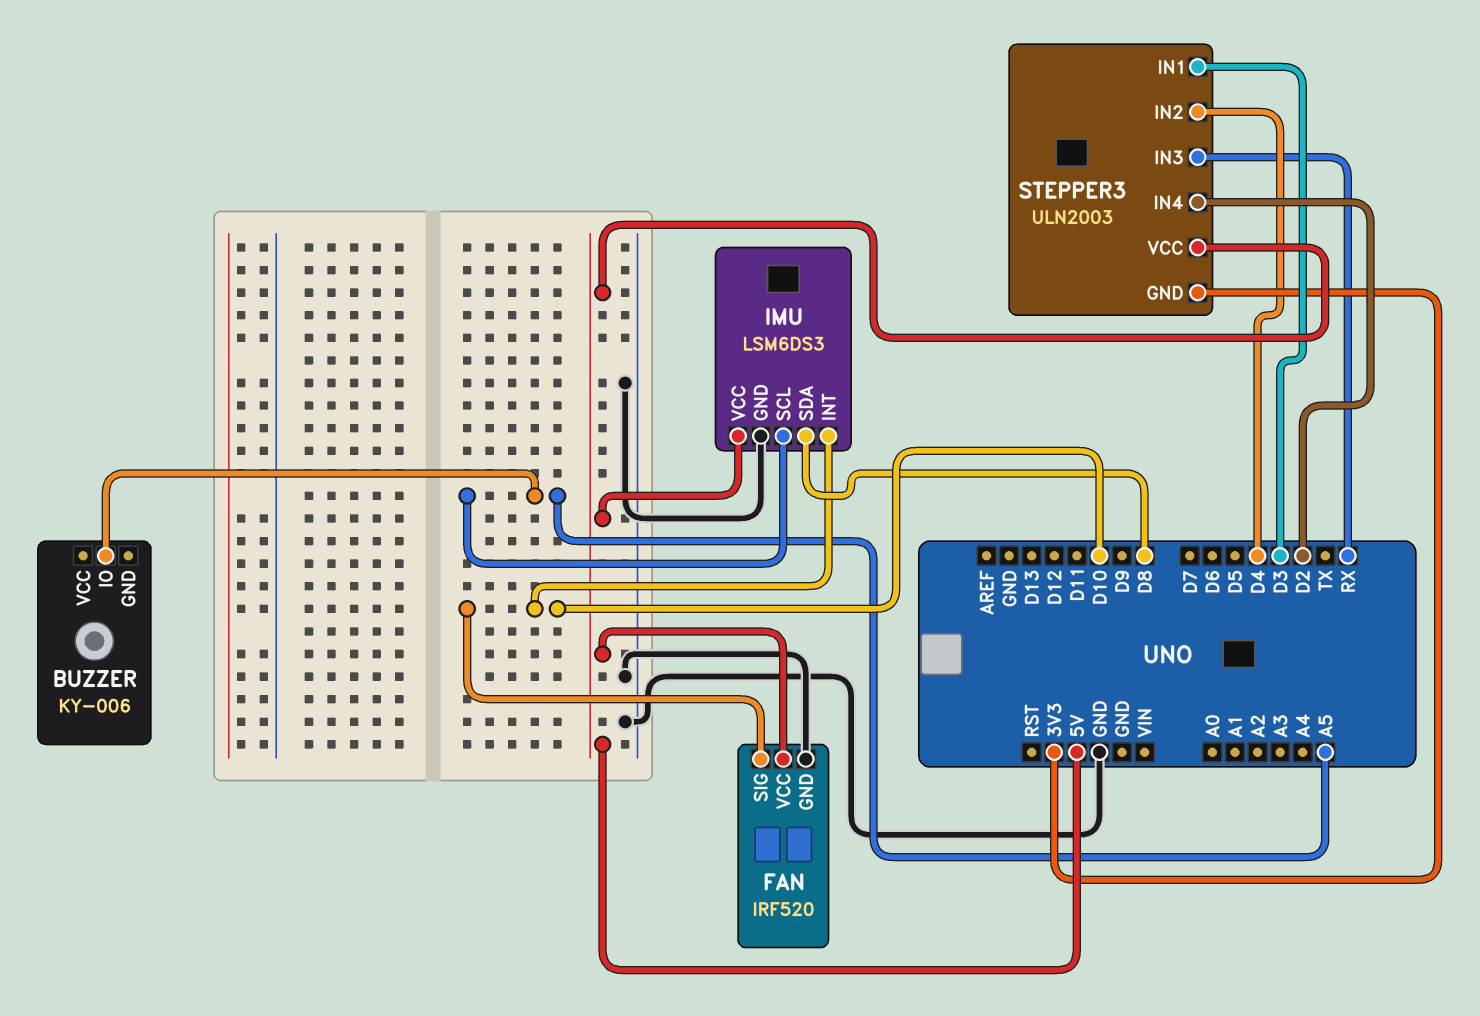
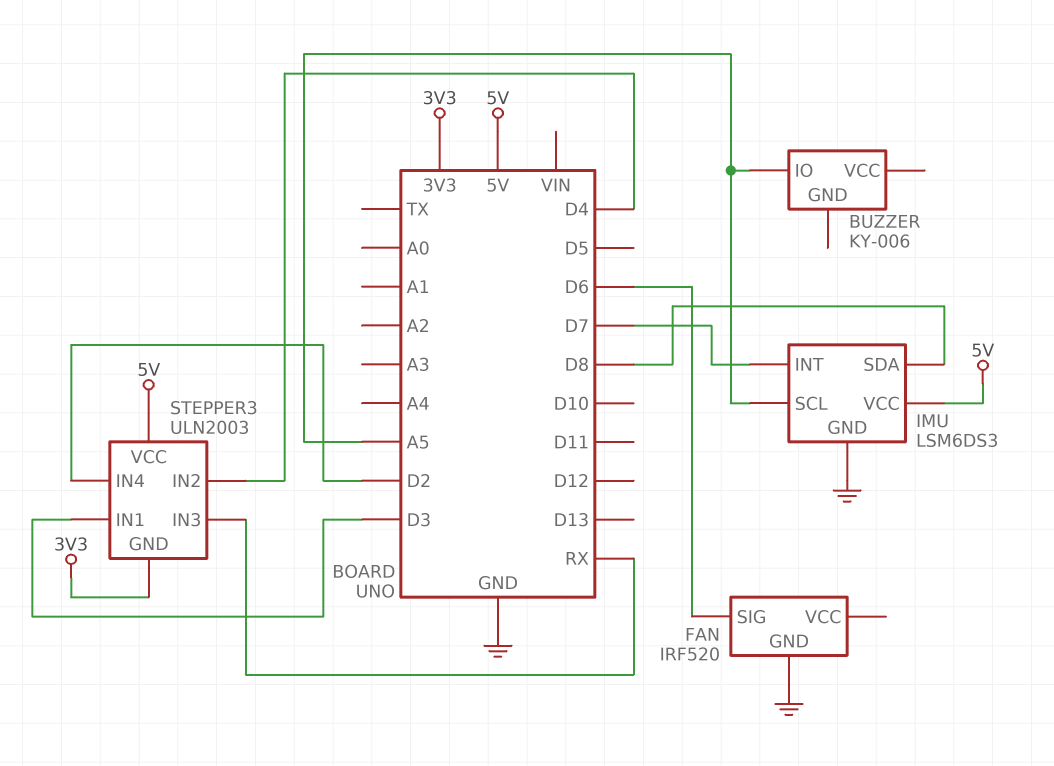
FAN pin SIG: D10 -> D6
FAN pin VCC: 5V -> none
IMU pin INT: D10 -> D7

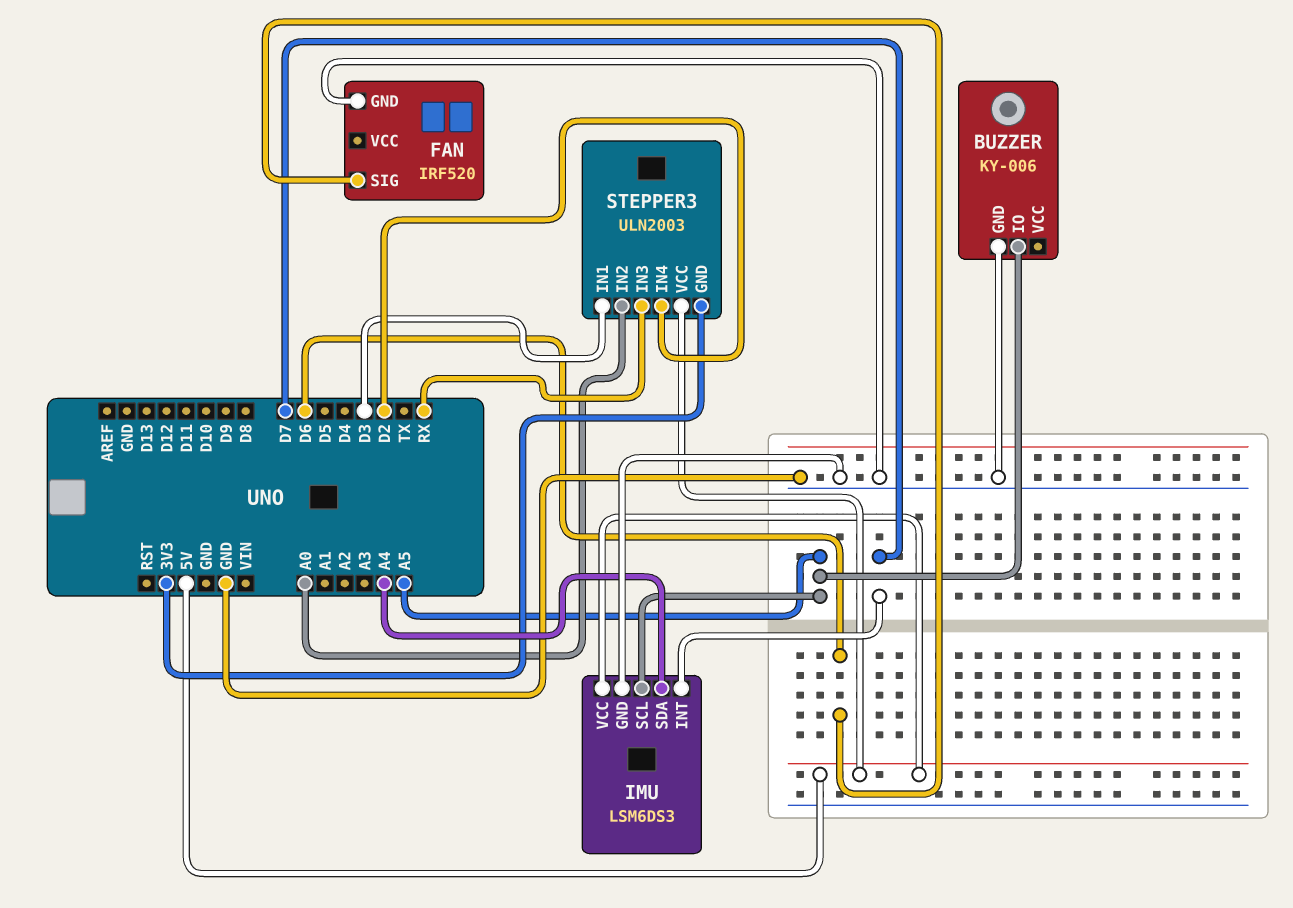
BUZZER pin GND: none -> GND
IMU pin SDA: D8 -> A4
STEPPER3 pin IN2: D4 -> A0

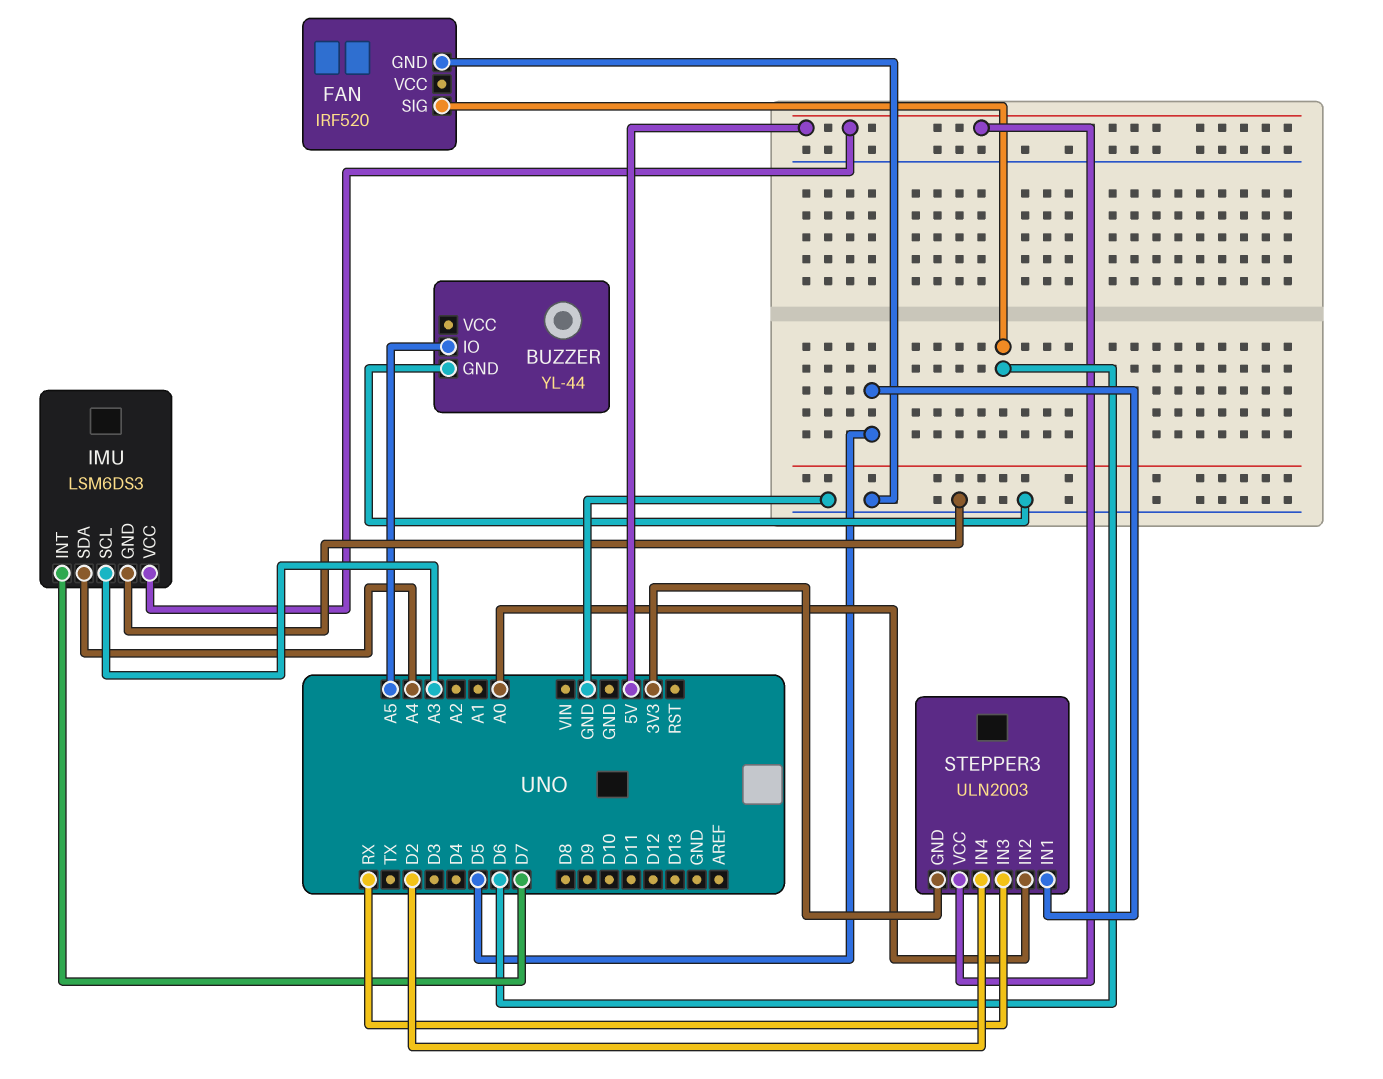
BUZZER: KY-006 -> YL-44
IMU pin SCL: A5 -> A3
STEPPER3 pin IN1: D3 -> D5

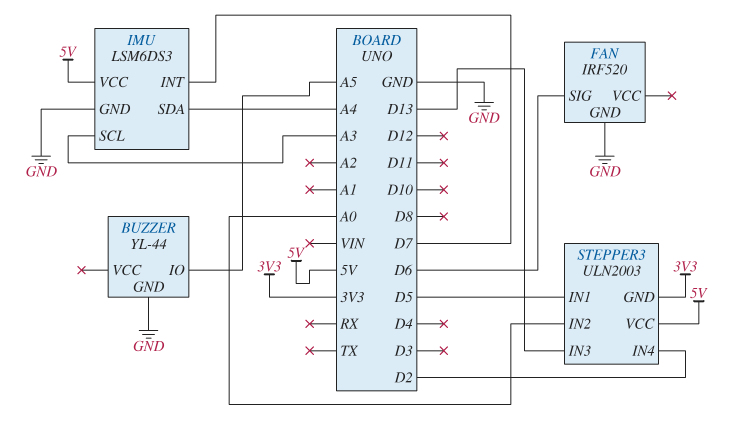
STEPPER3 pin IN3: RX -> D13

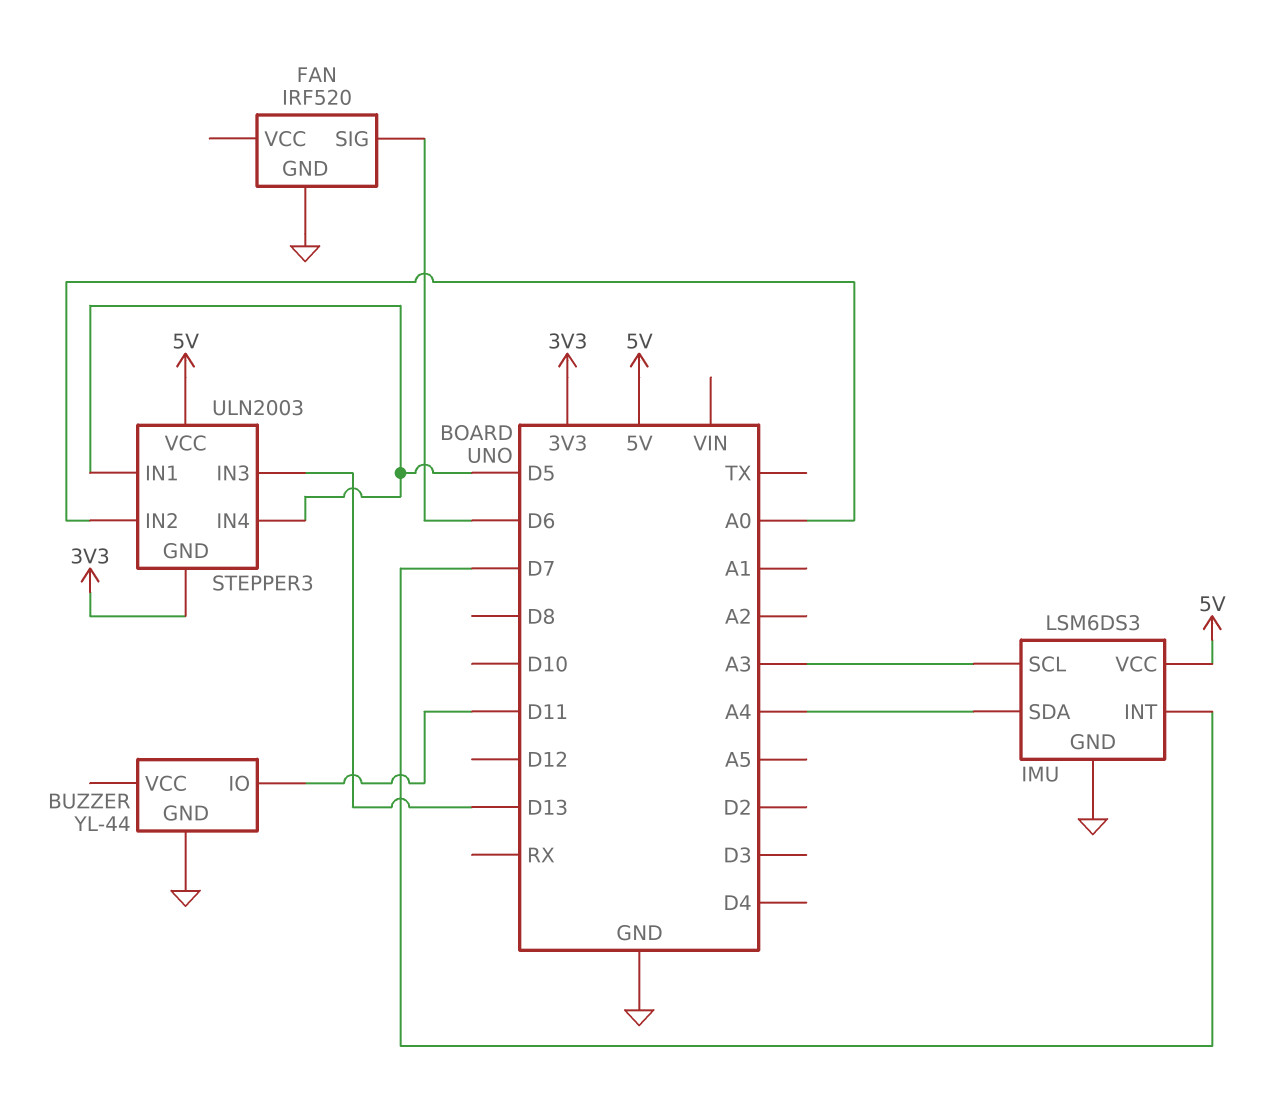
BUZZER pin IO: A5 -> D11
STEPPER3 pin IN4: D2 -> D5

